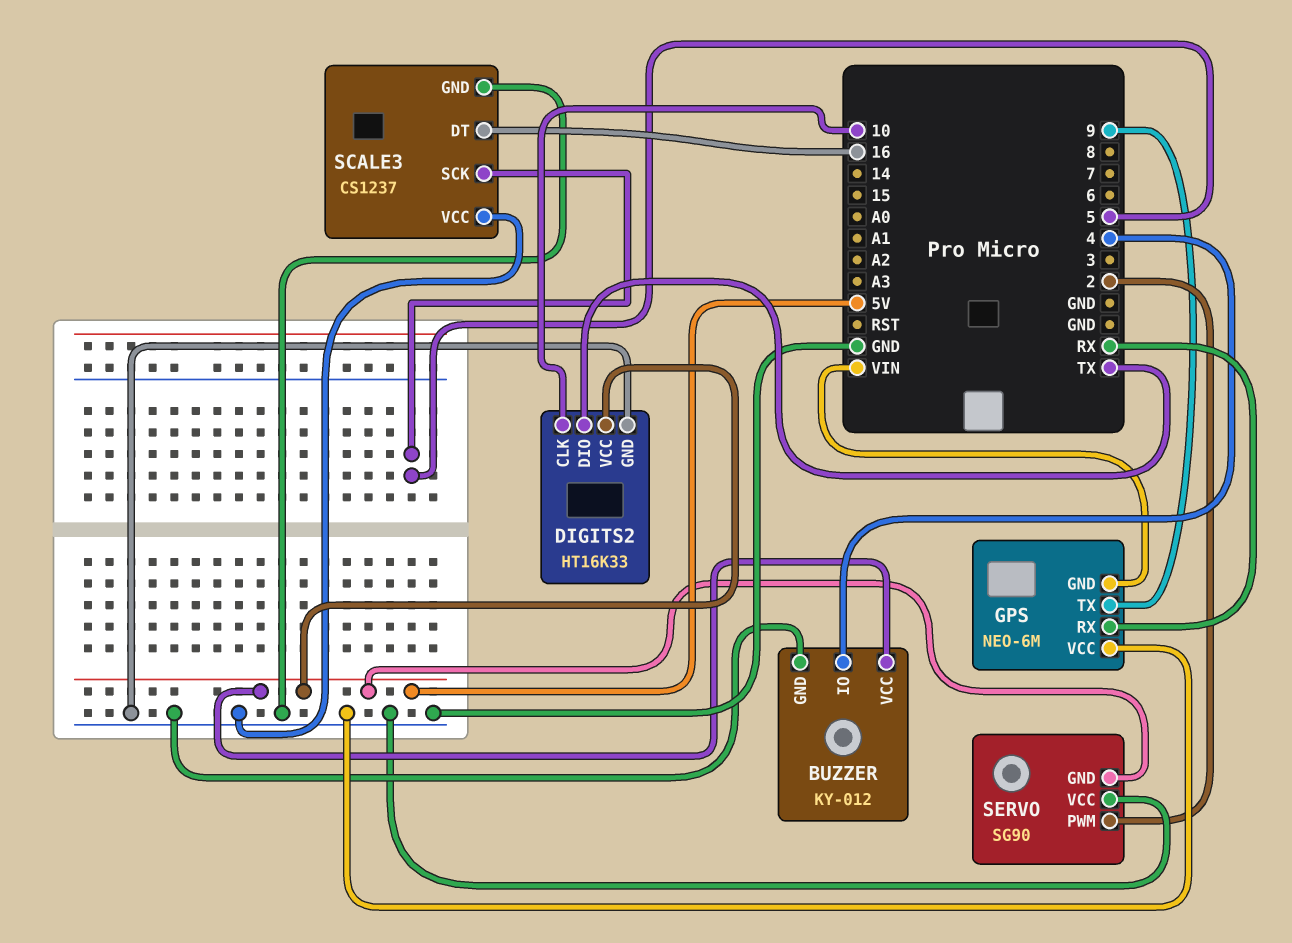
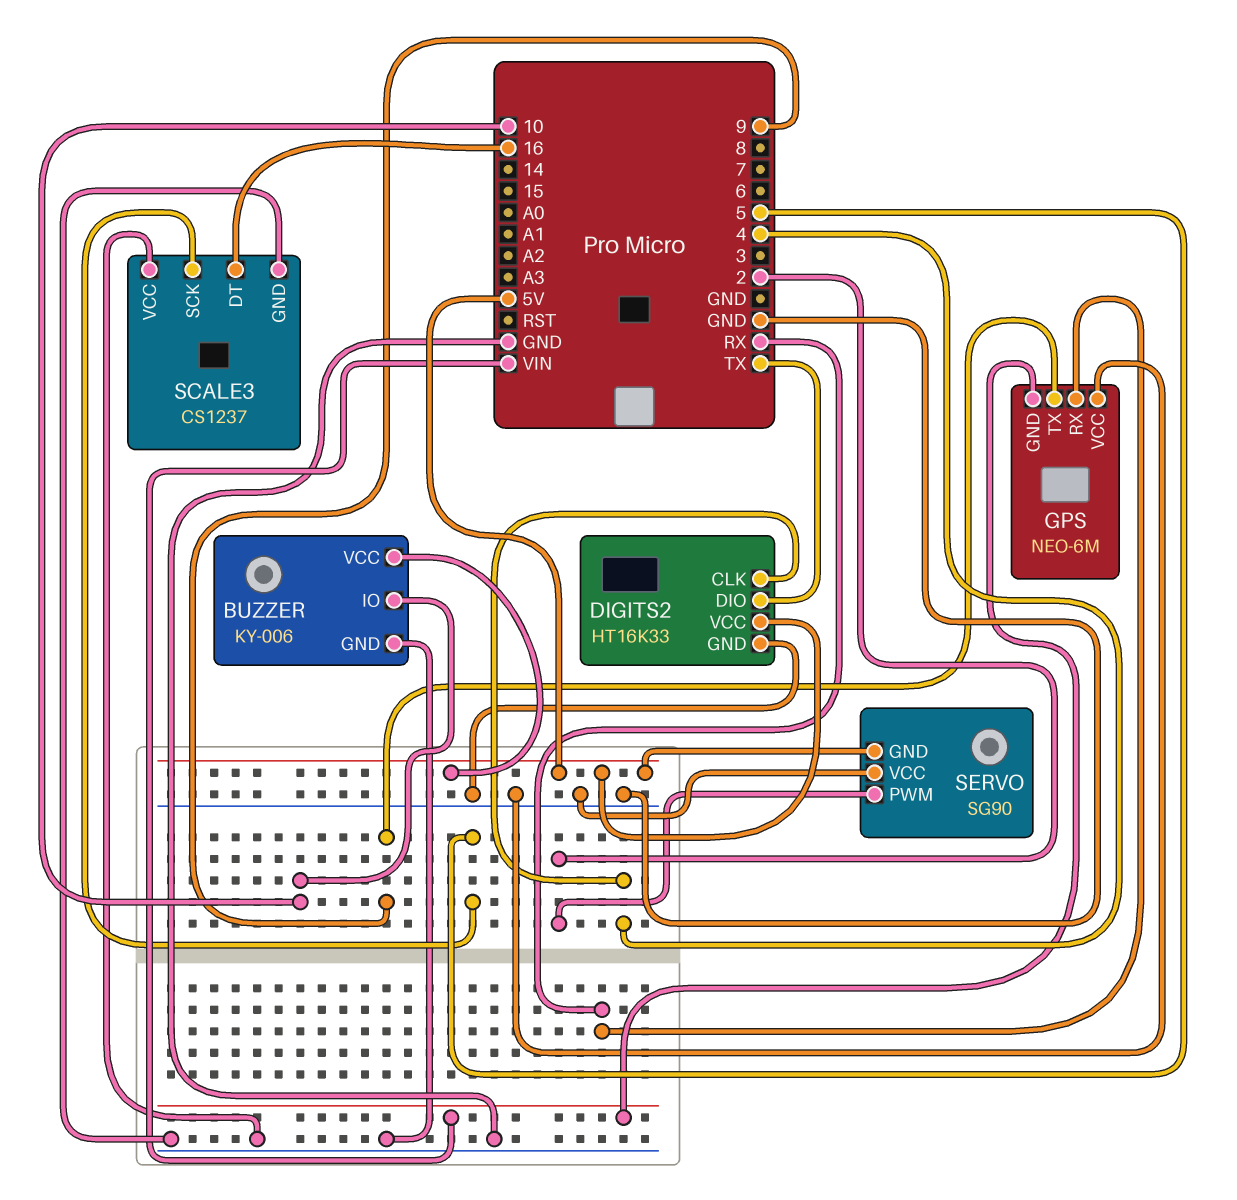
BUZZER: KY-012 -> KY-006
BUZZER pin IO: 4 -> 10
DIGITS2 pin CLK: 10 -> 4

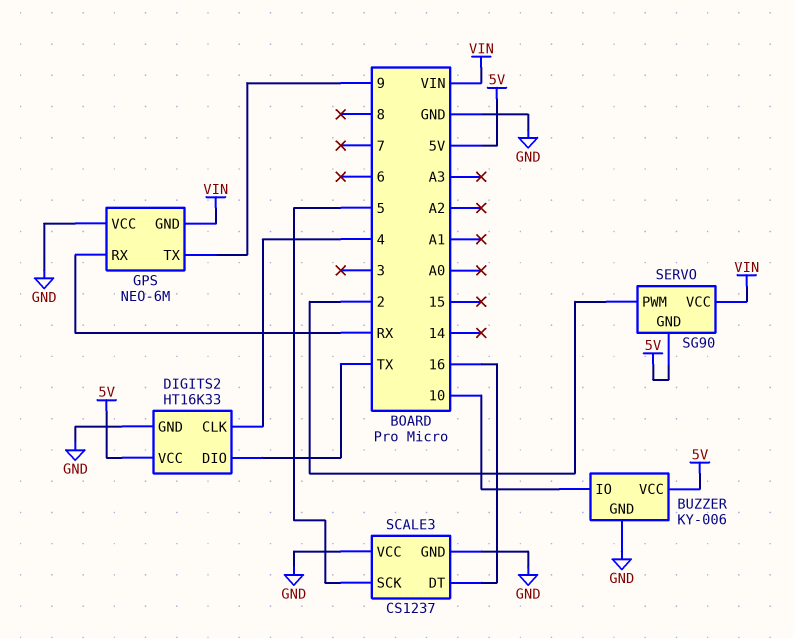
SERVO pin VCC: GND -> VIN

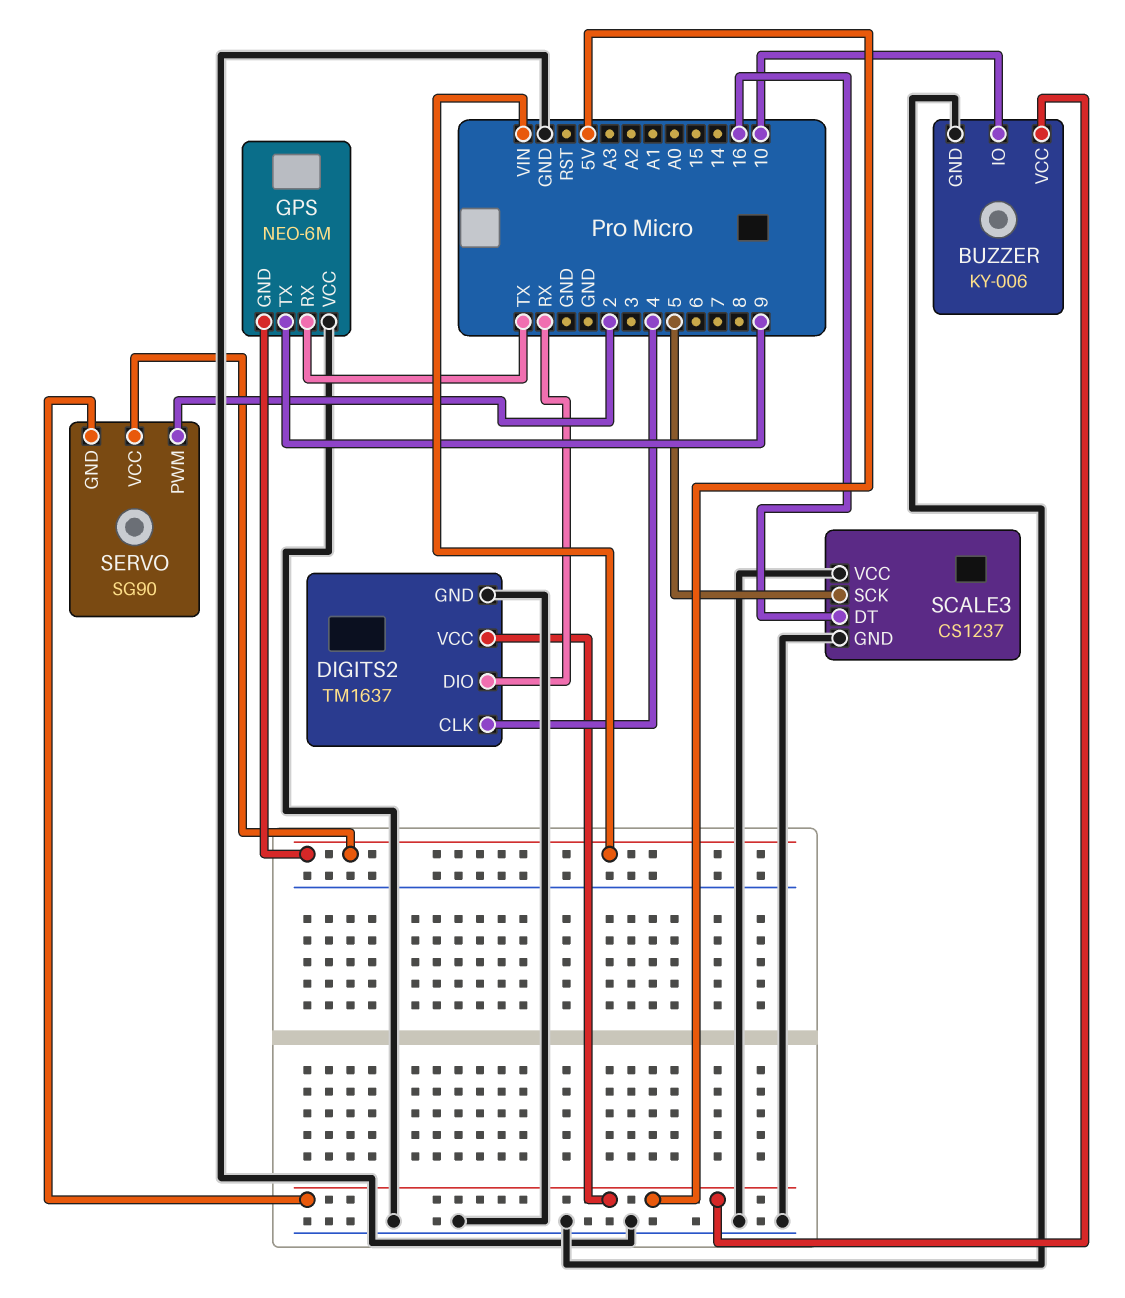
DIGITS2: HT16K33 -> TM1637
DIGITS2 pin DIO: TX -> RX
GPS pin RX: RX -> TX

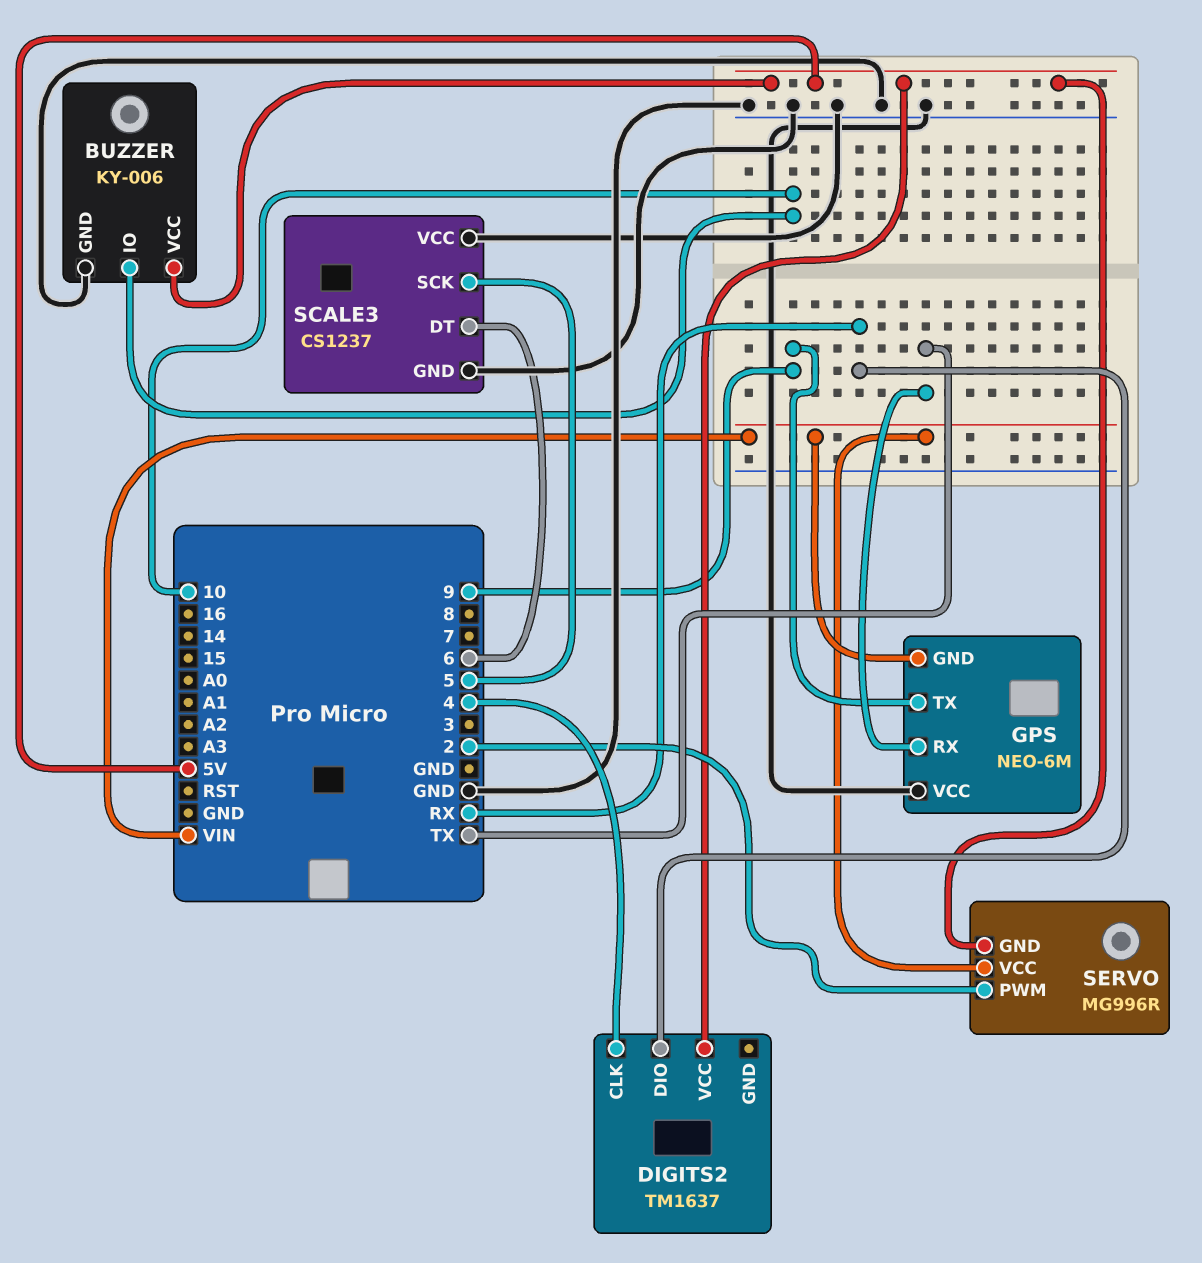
DIGITS2 pin GND: GND -> none
SCALE3 pin DT: 16 -> 6
SERVO: SG90 -> MG996R

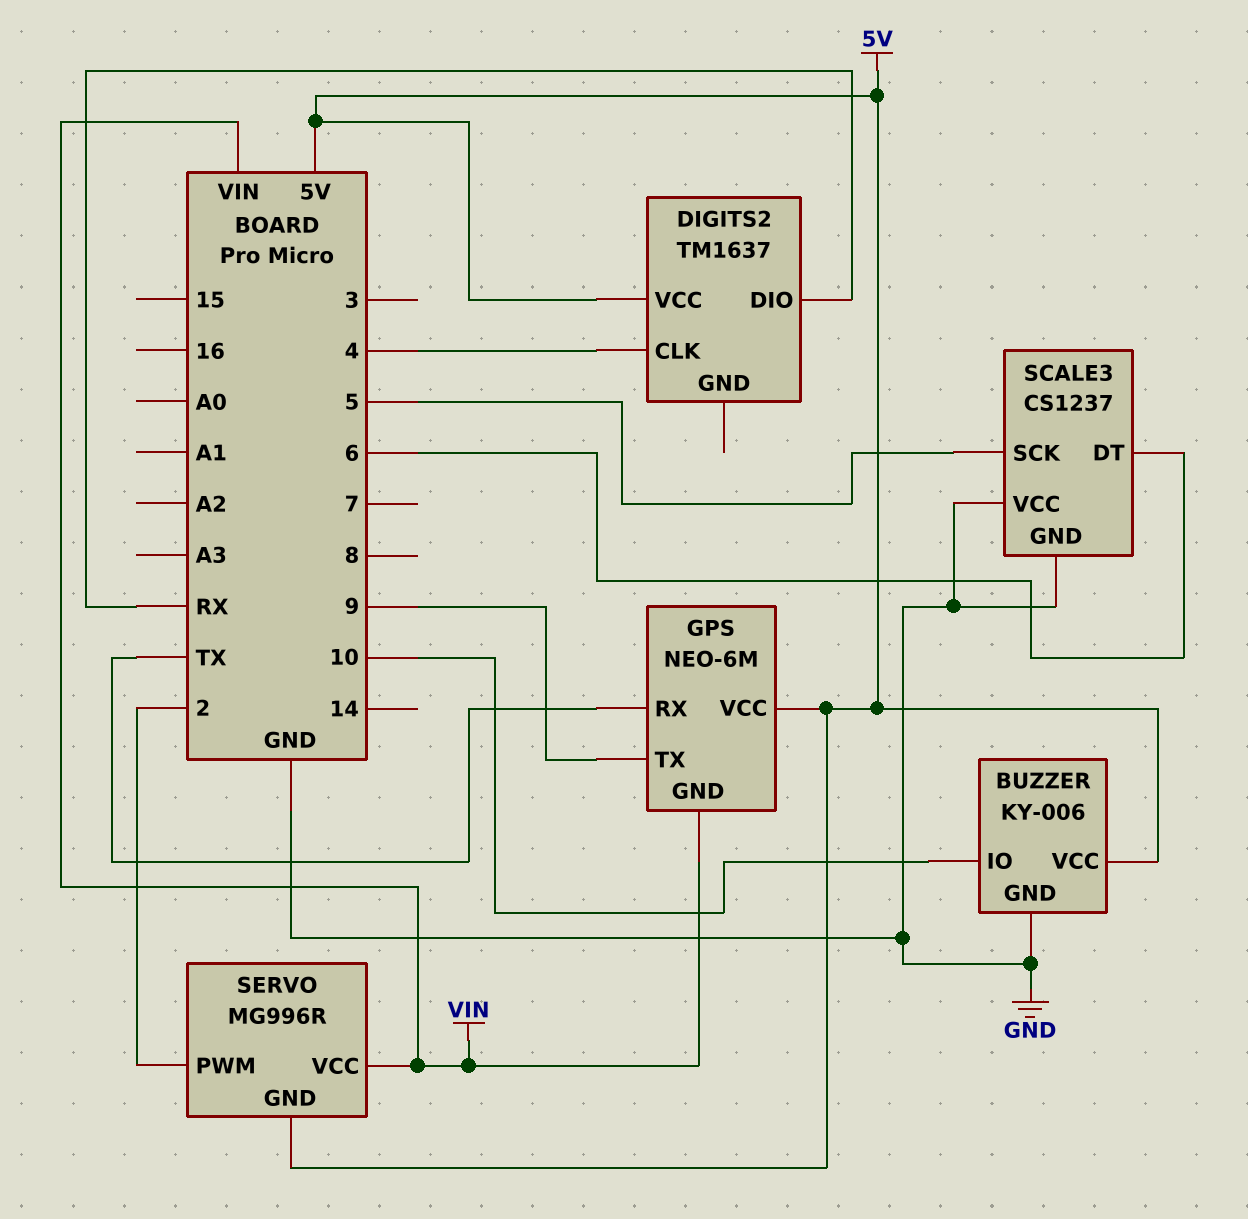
GPS pin VCC: GND -> 5V

